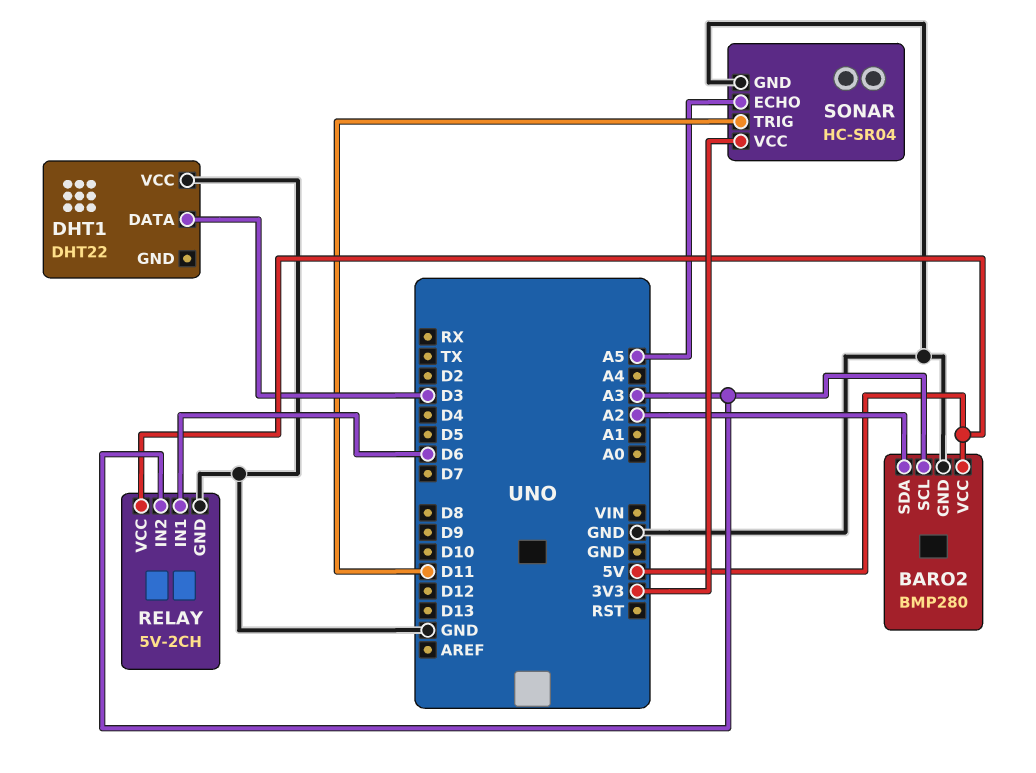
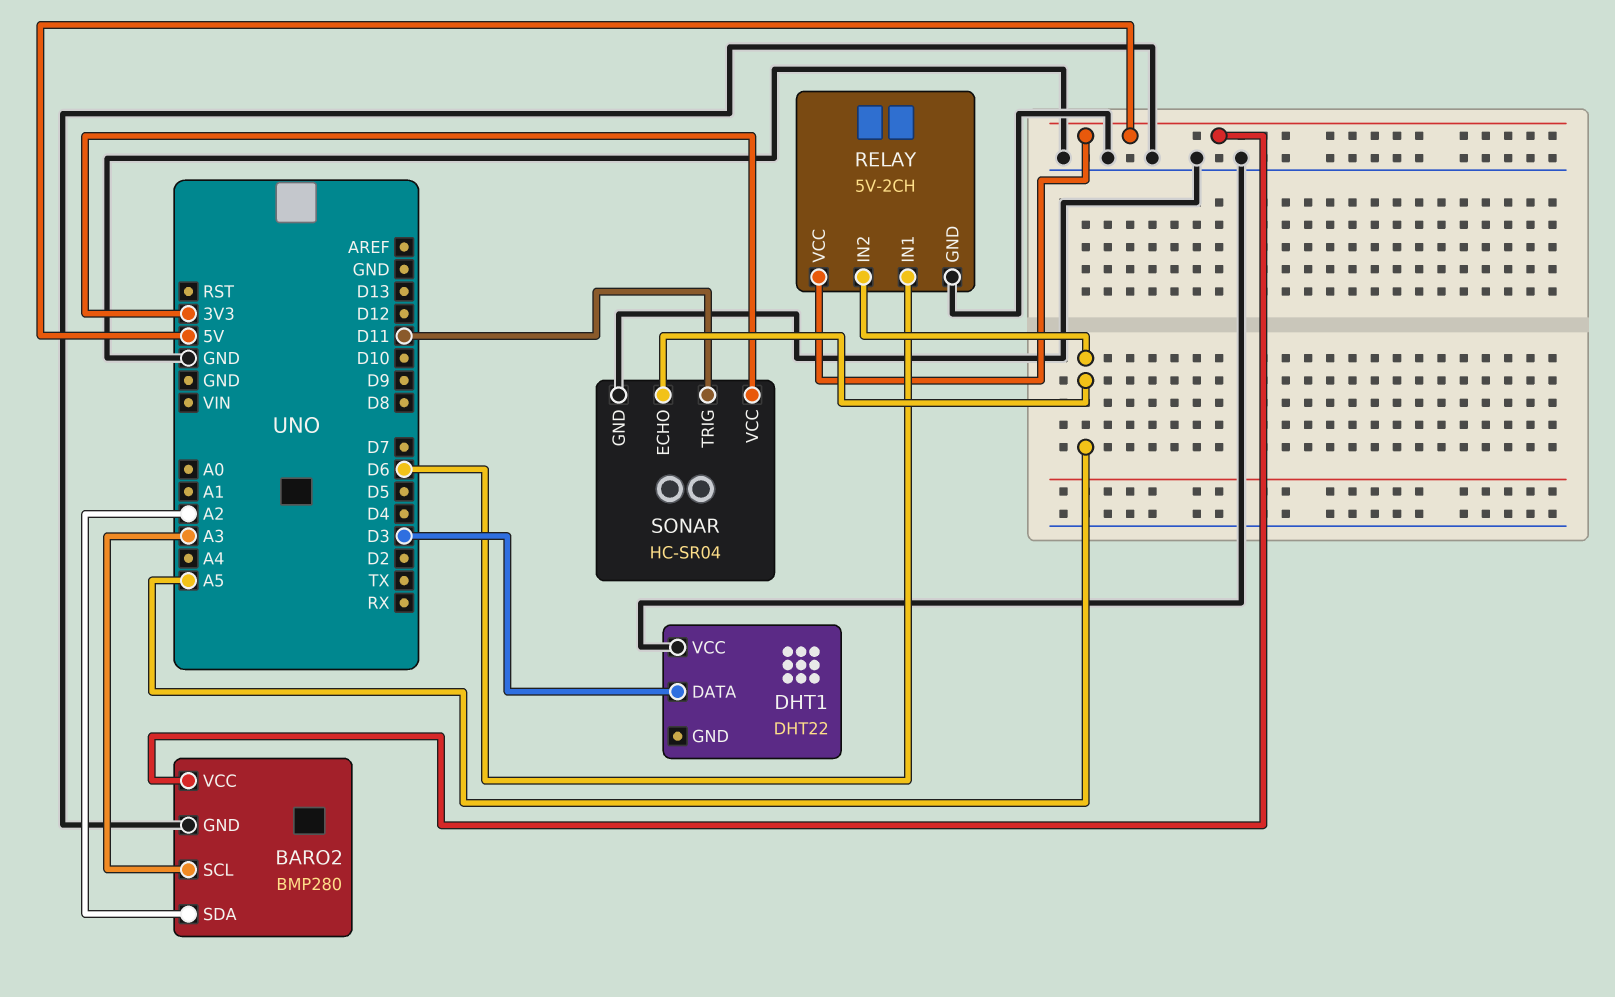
RELAY pin IN2: A3 -> A5

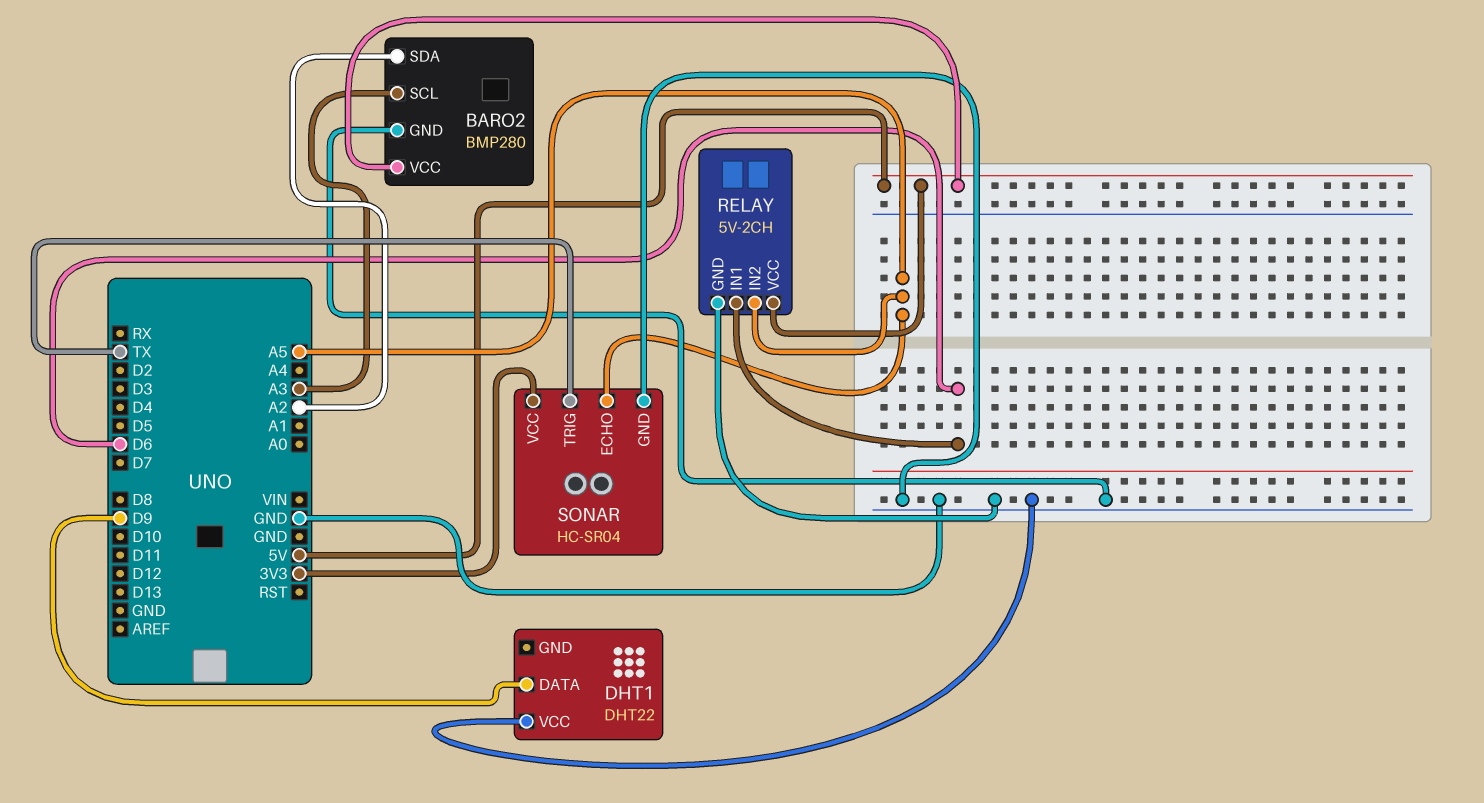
DHT1 pin DATA: D3 -> D9
SONAR pin TRIG: D11 -> TX

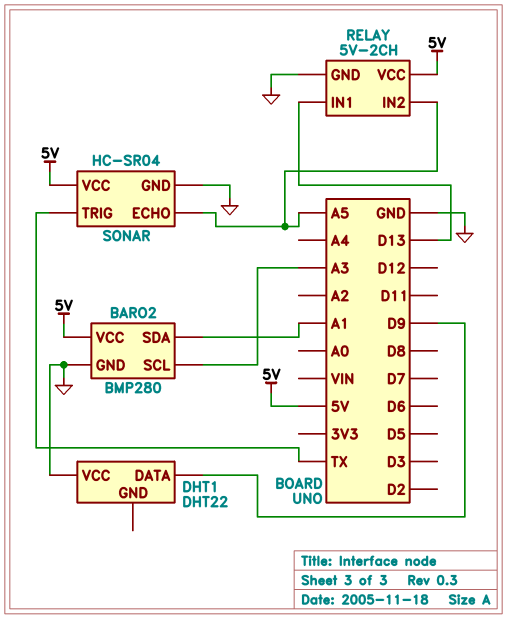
BARO2 pin SDA: A2 -> A1
RELAY pin IN1: D6 -> D13
SONAR pin VCC: 3V3 -> 5V

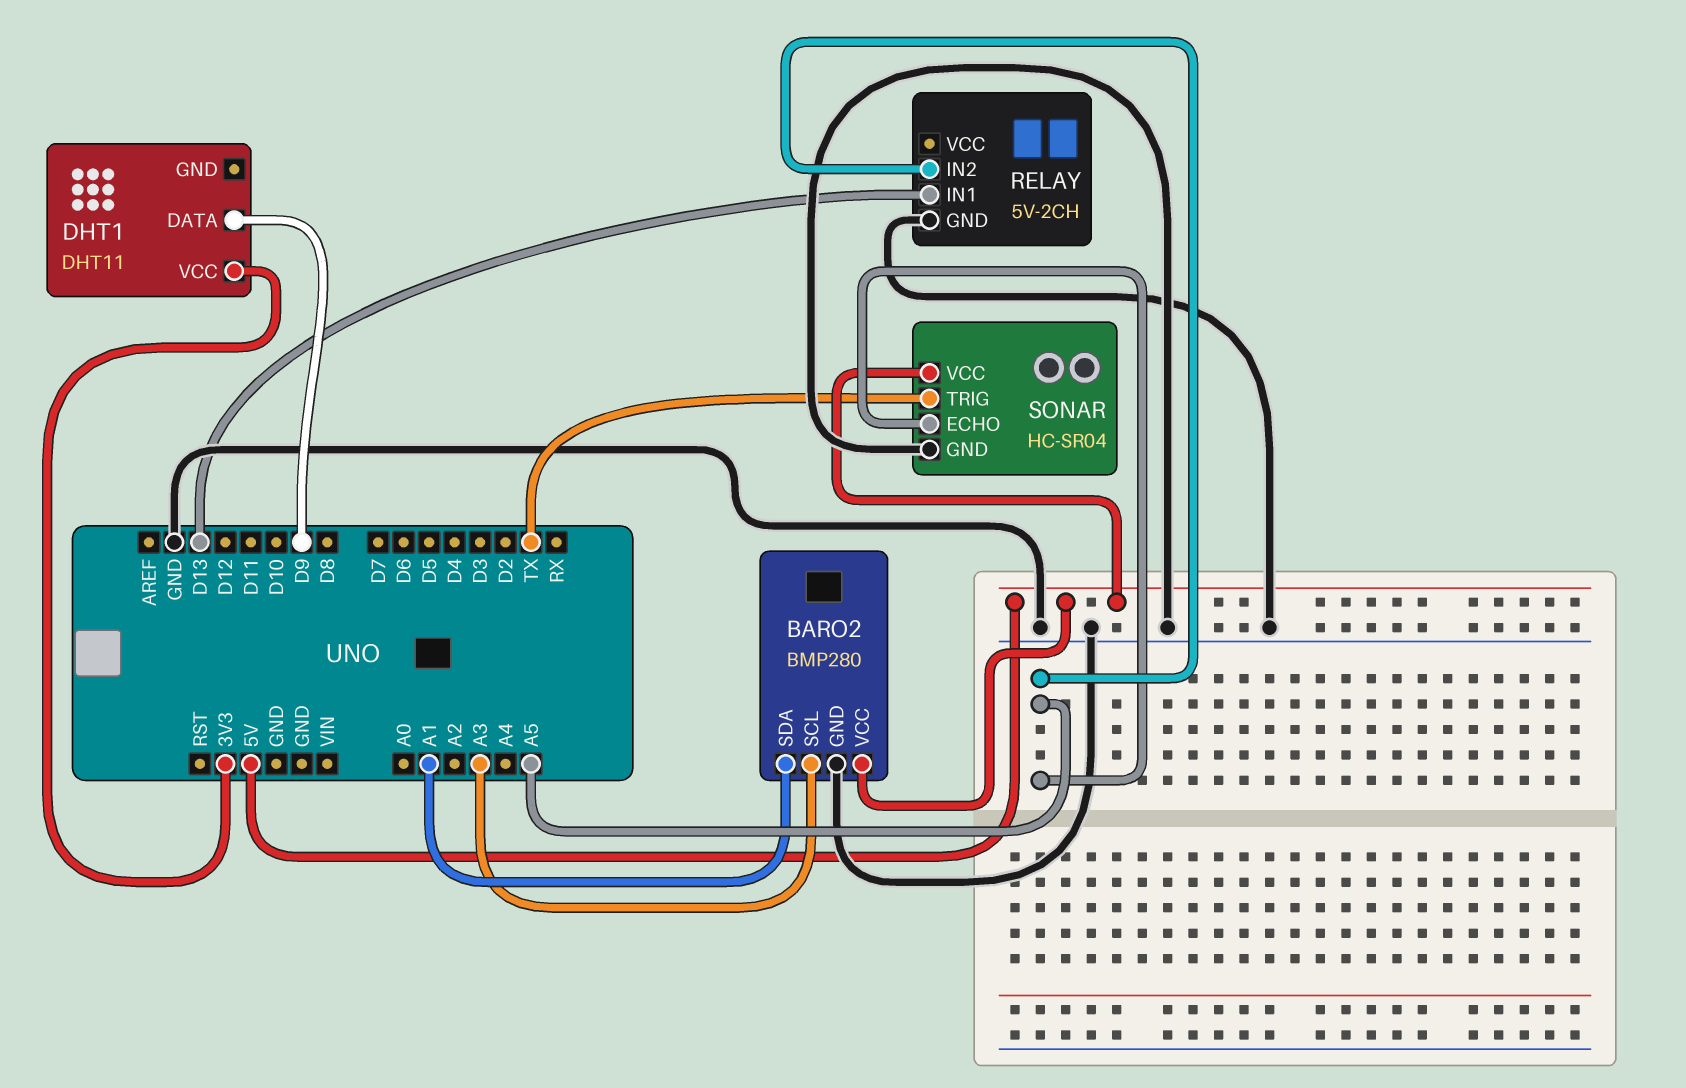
DHT1: DHT22 -> DHT11
DHT1 pin VCC: GND -> 3V3
RELAY pin VCC: 5V -> none

